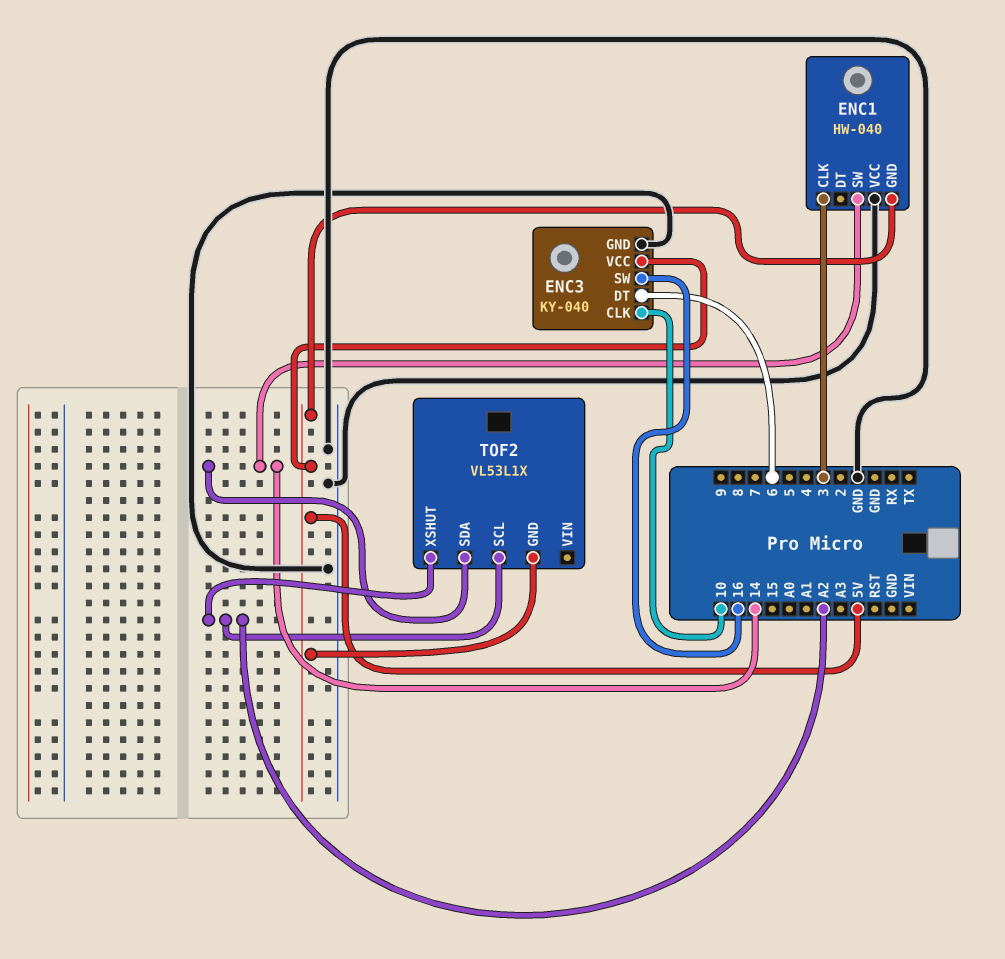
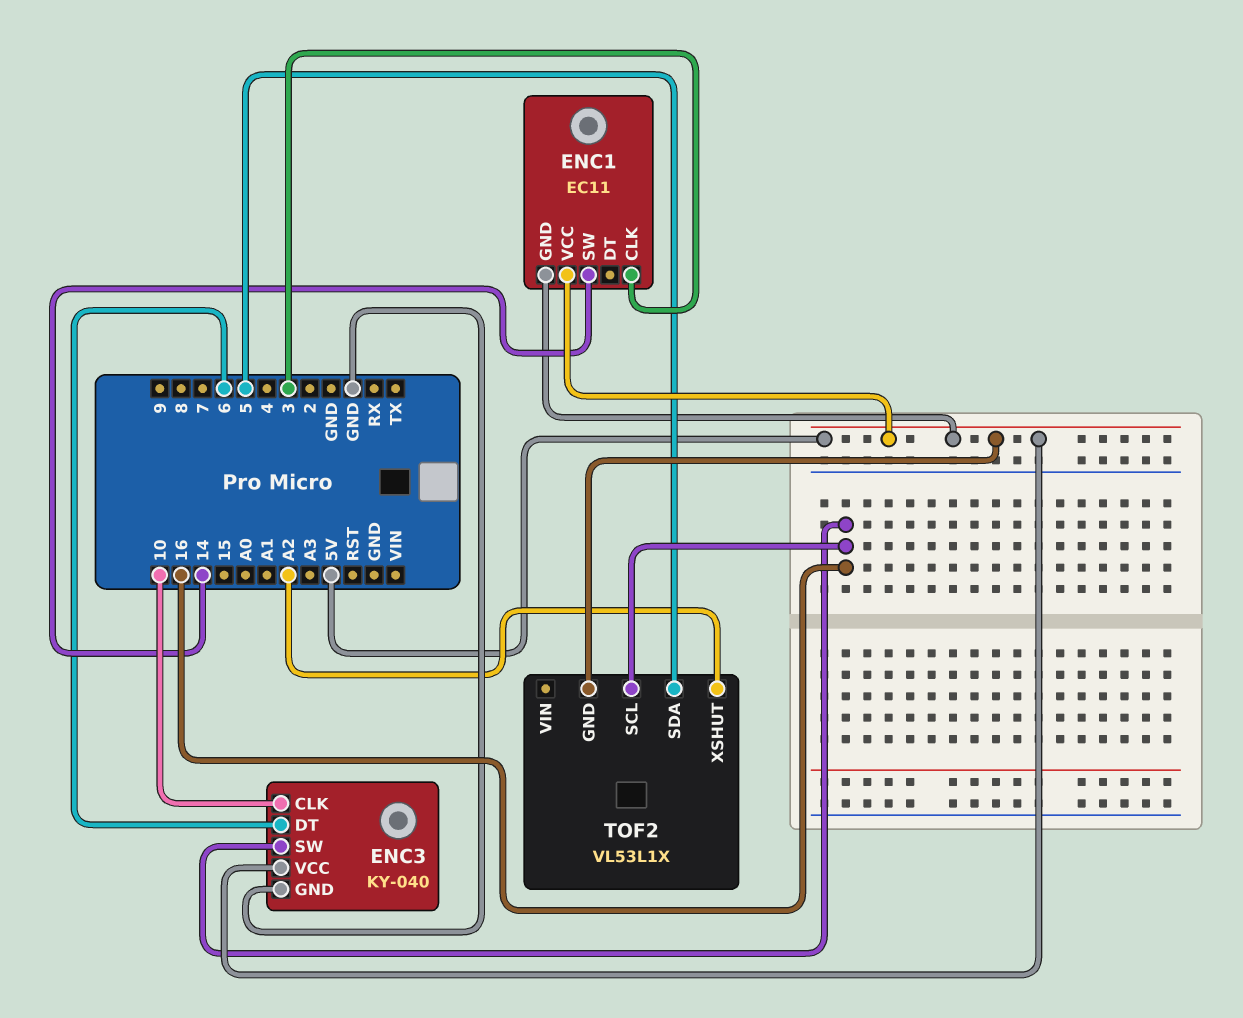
ENC1: HW-040 -> EC11
ENC1 pin VCC: GND -> 5V
TOF2 pin SCL: A2 -> 16
TOF2 pin SDA: 14 -> 5

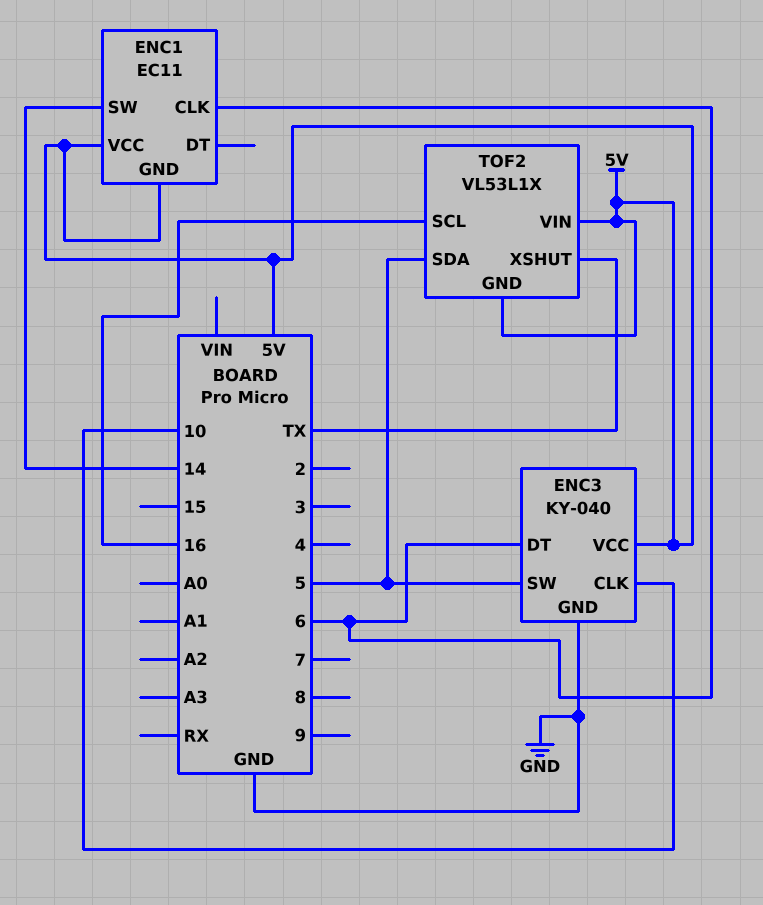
ENC1 pin CLK: 3 -> 6
ENC3 pin SW: 16 -> 5
TOF2 pin VIN: none -> 5V
TOF2 pin XSHUT: A2 -> TX

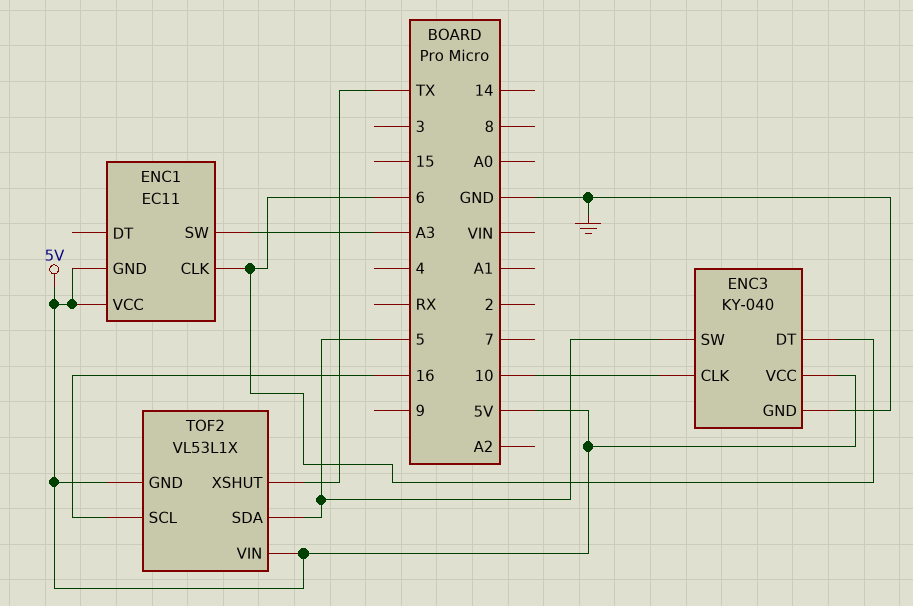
ENC1 pin SW: 14 -> A3

